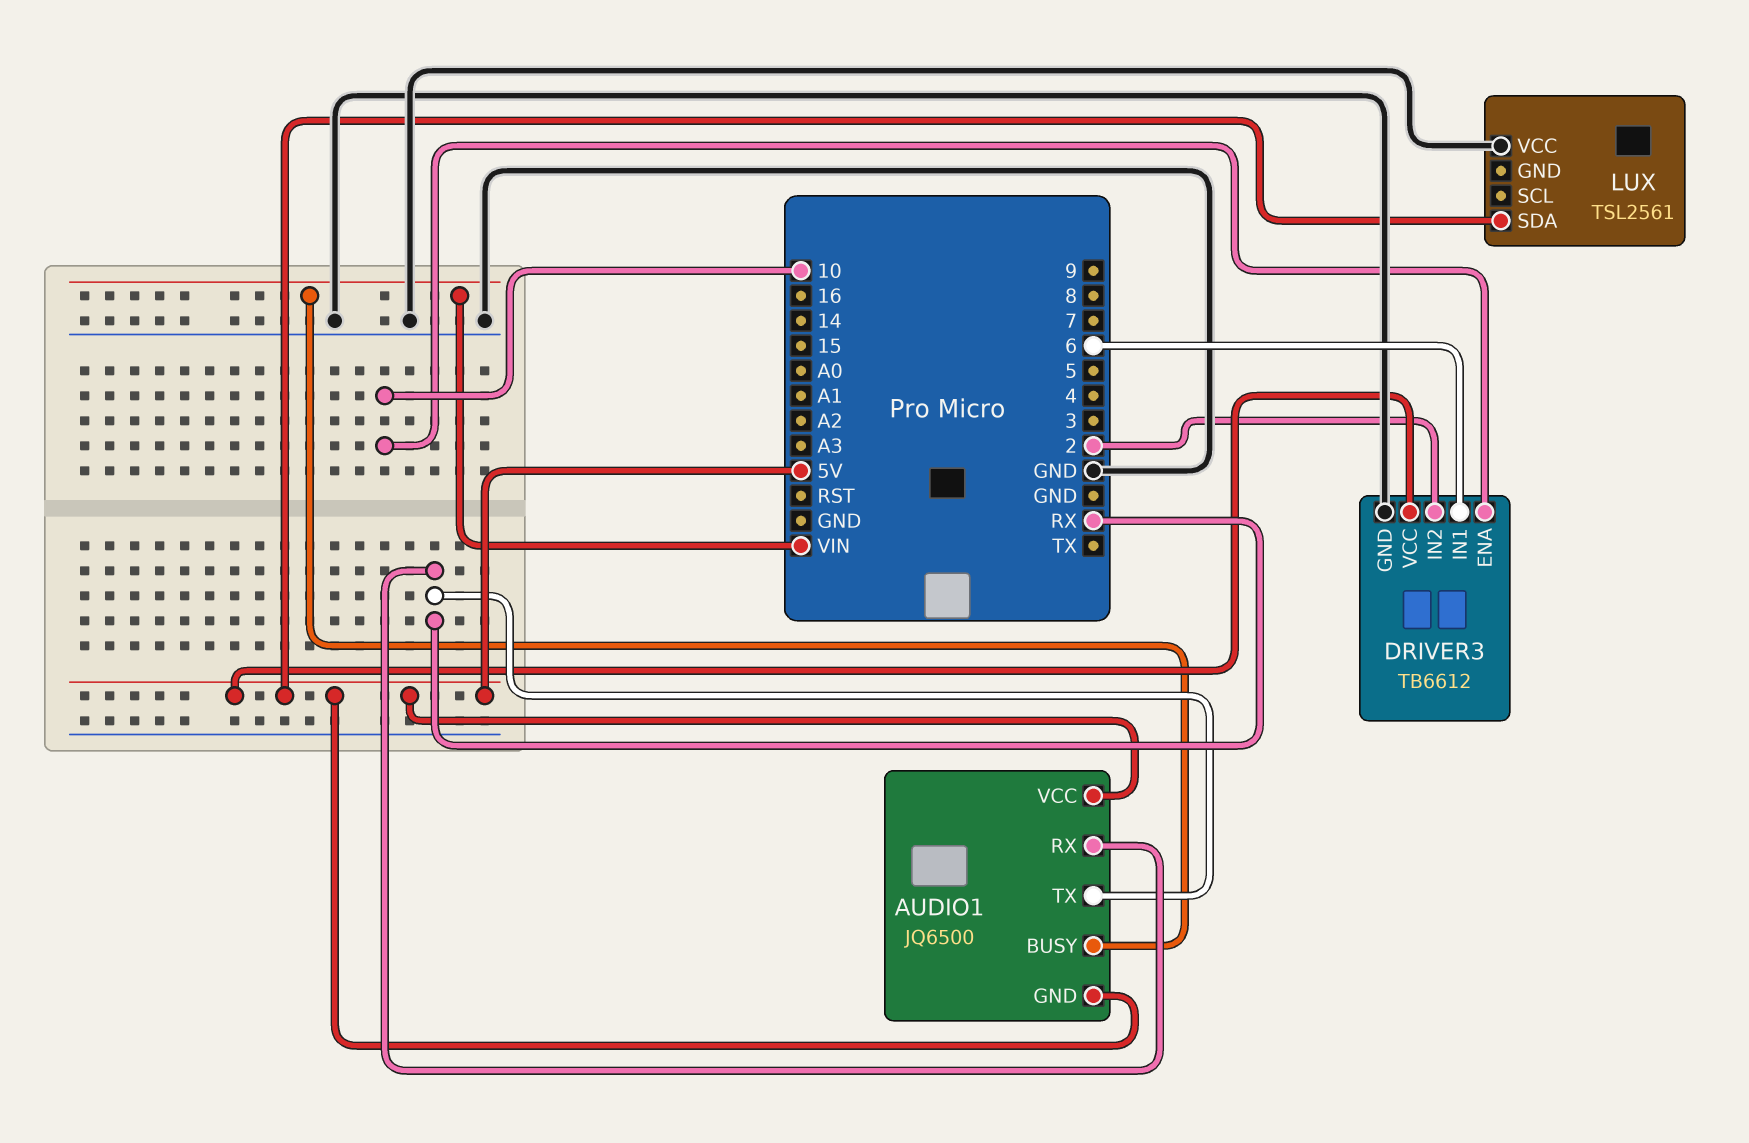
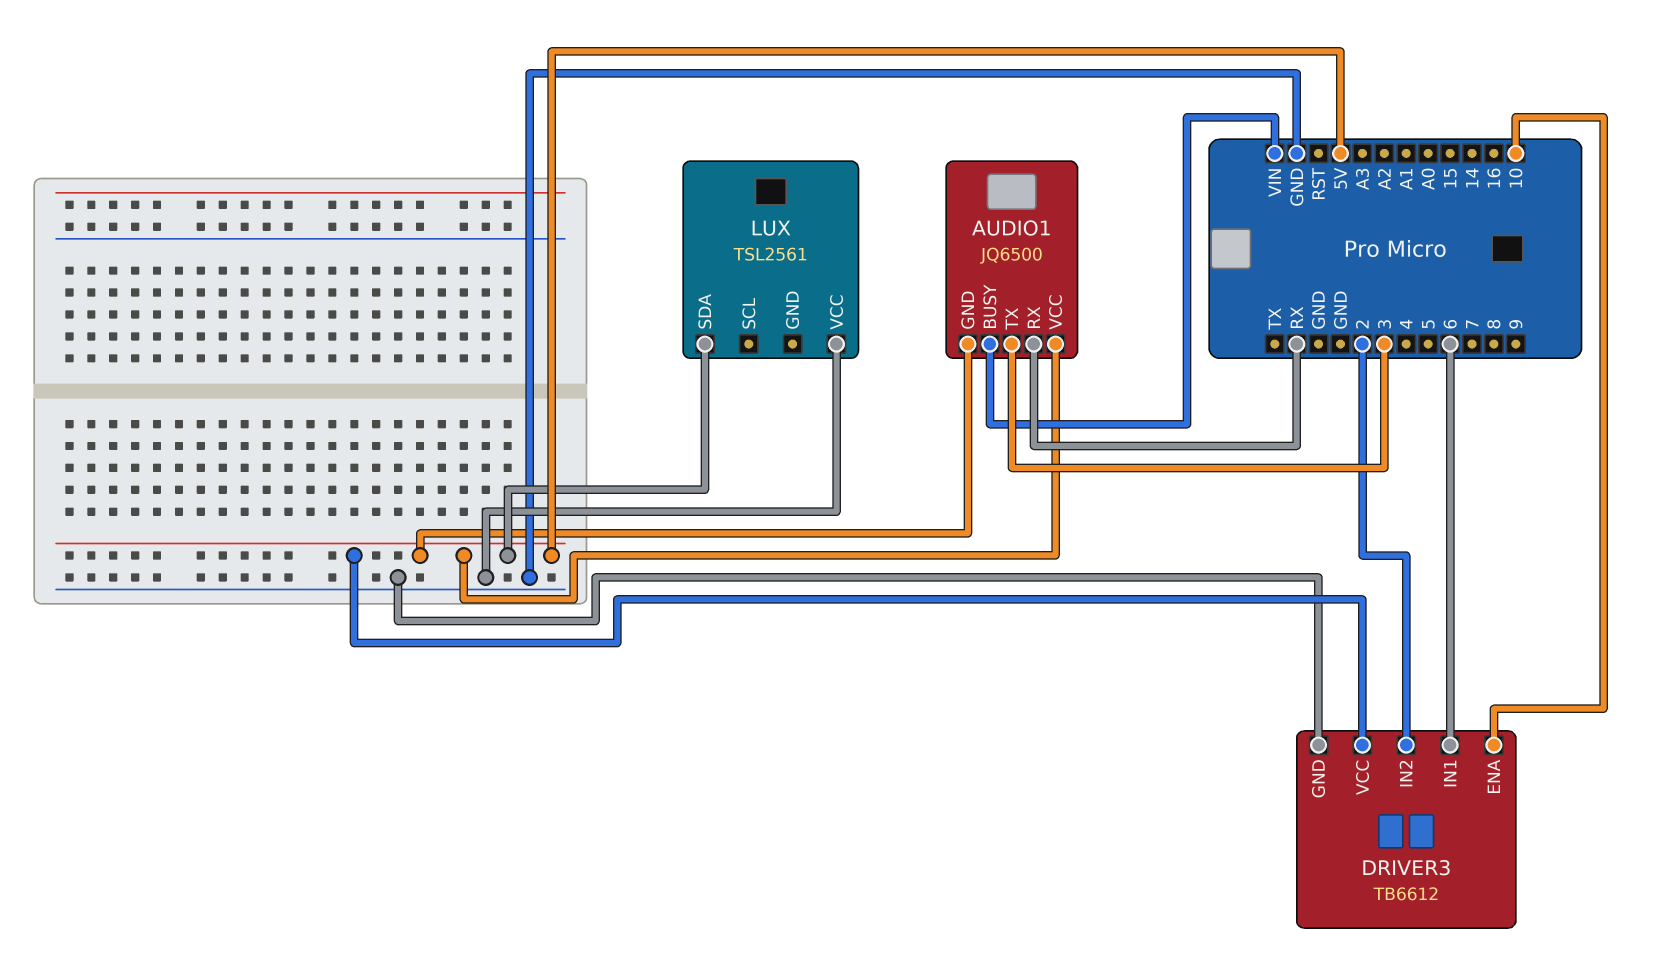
AUDIO1 pin TX: RX -> 3

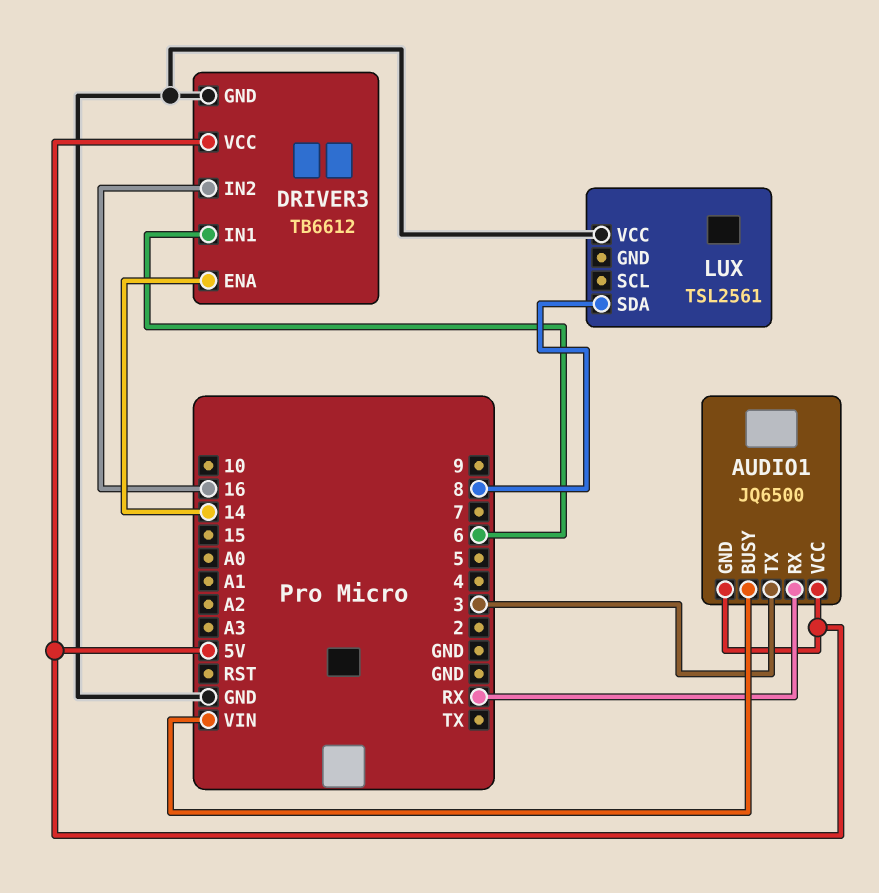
DRIVER3 pin ENA: 10 -> 14
DRIVER3 pin IN2: 2 -> 16
LUX pin SDA: 5V -> 8

